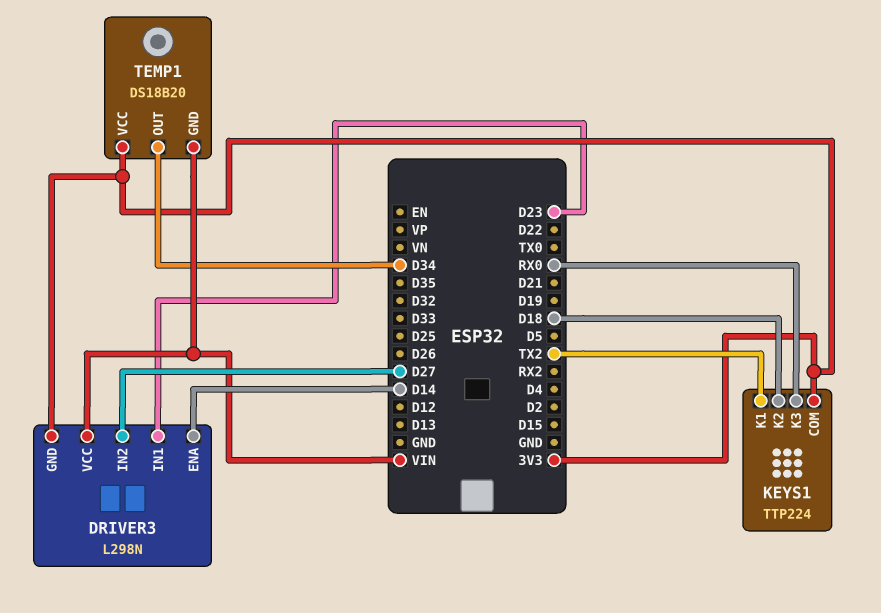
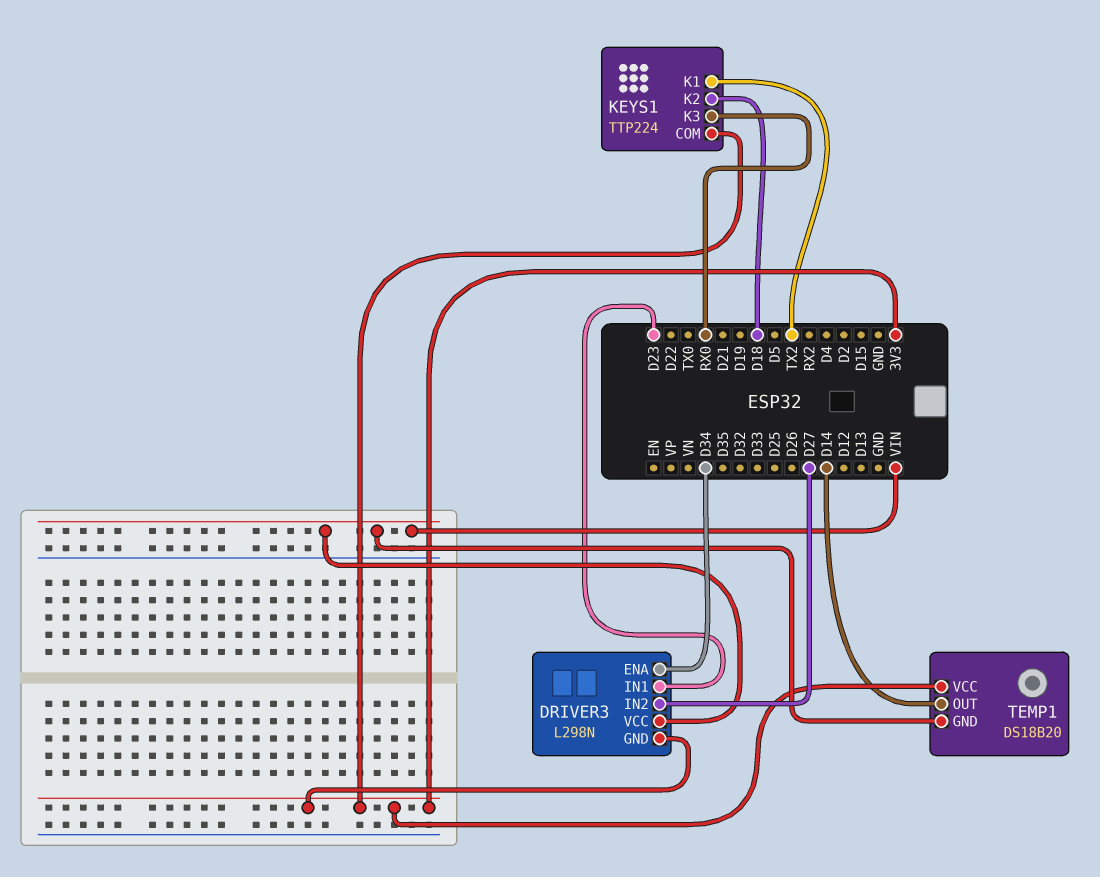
DRIVER3 pin ENA: D14 -> D34
TEMP1 pin OUT: D34 -> D14

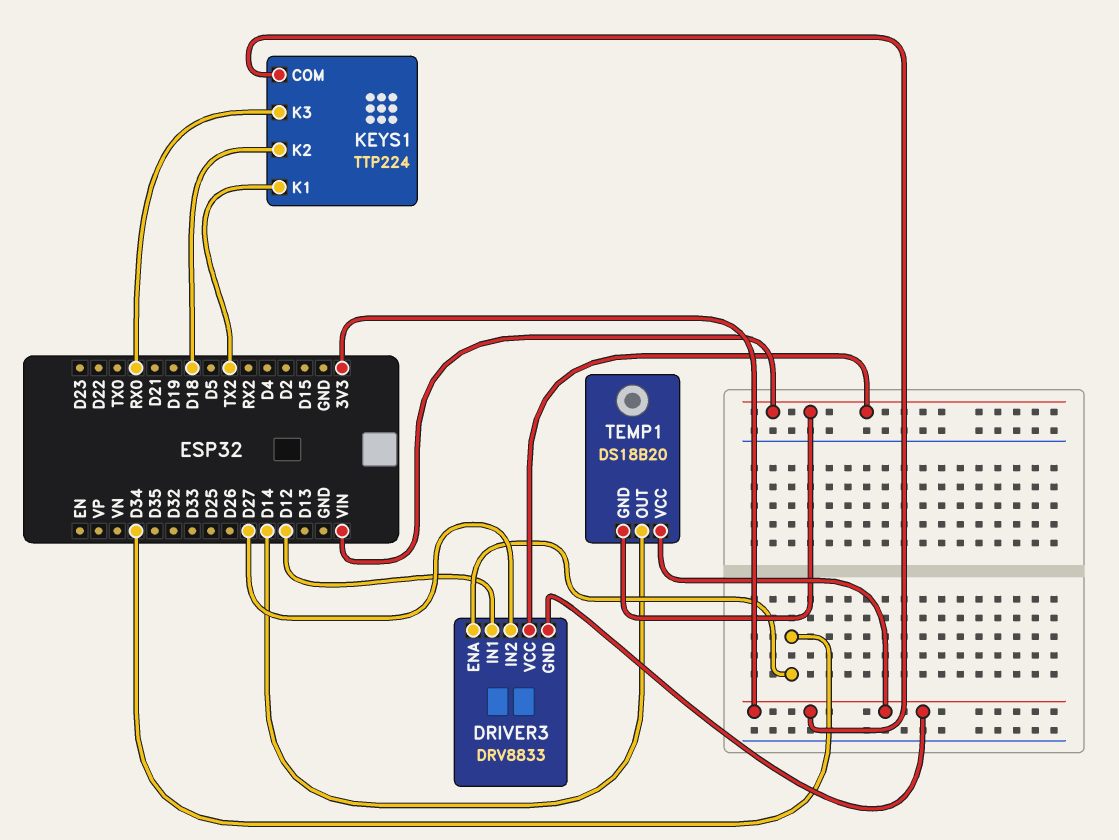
DRIVER3: L298N -> DRV8833
DRIVER3 pin IN1: D23 -> D12

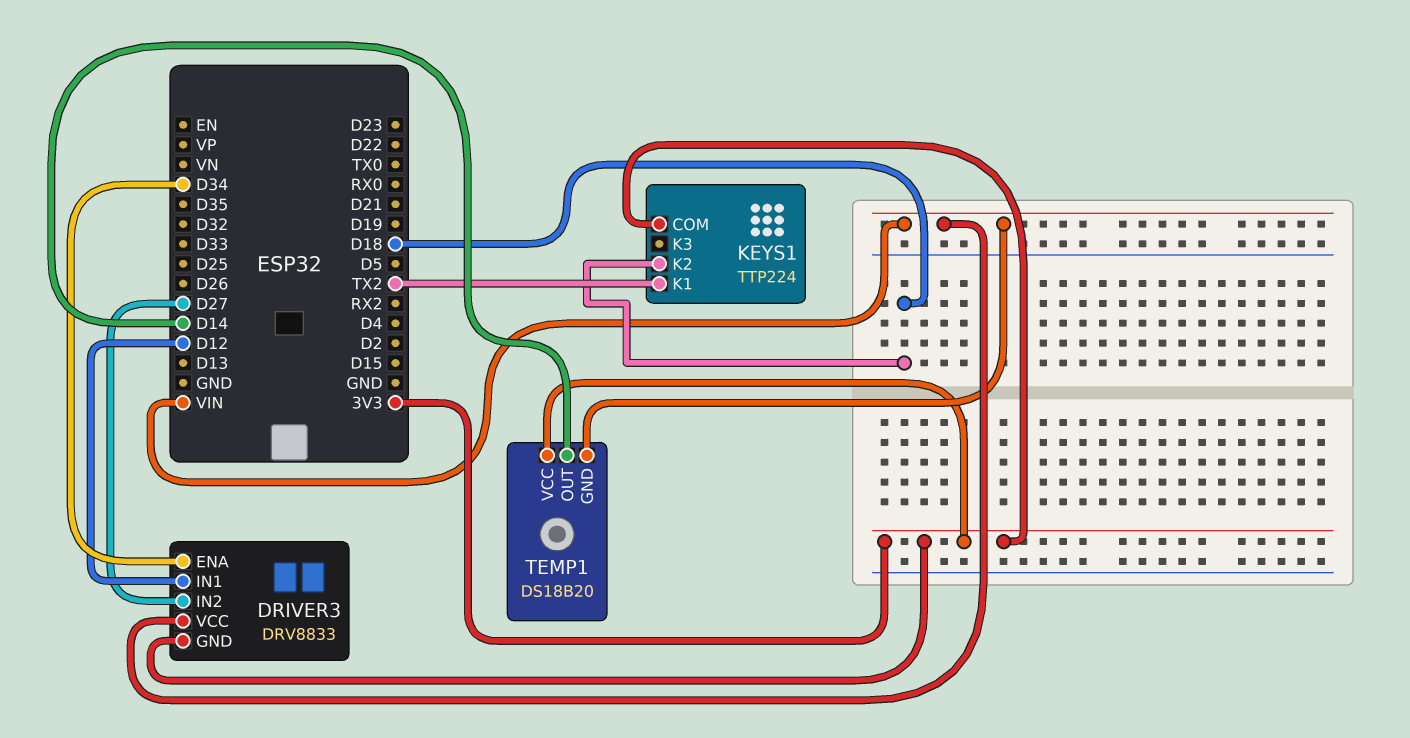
KEYS1 pin K3: RX0 -> none

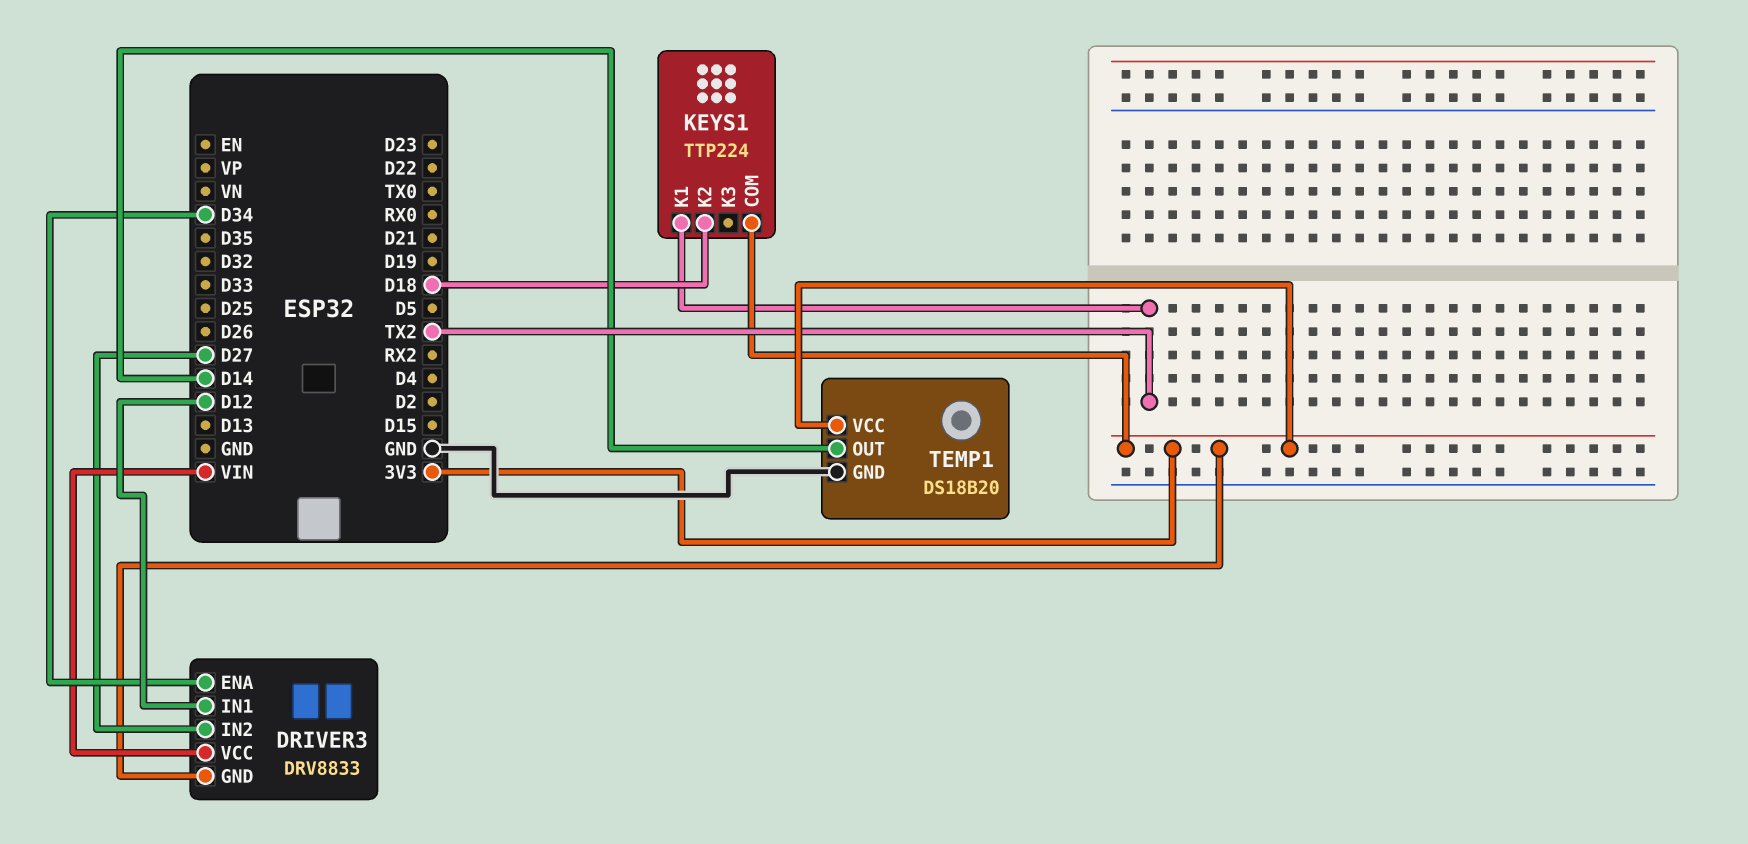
TEMP1 pin GND: VIN -> GND

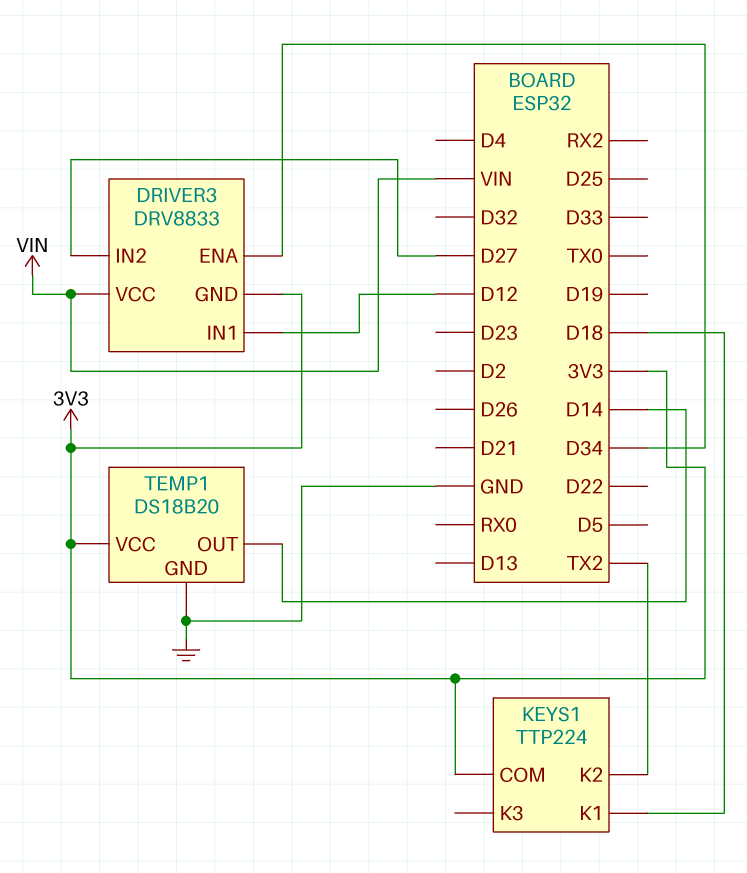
KEYS1 pin K1: TX2 -> D18
KEYS1 pin K2: D18 -> TX2

